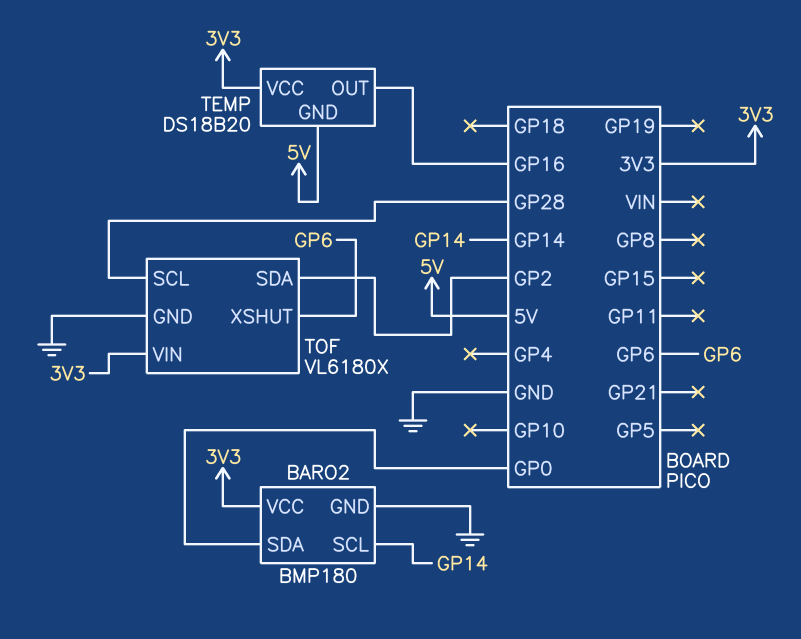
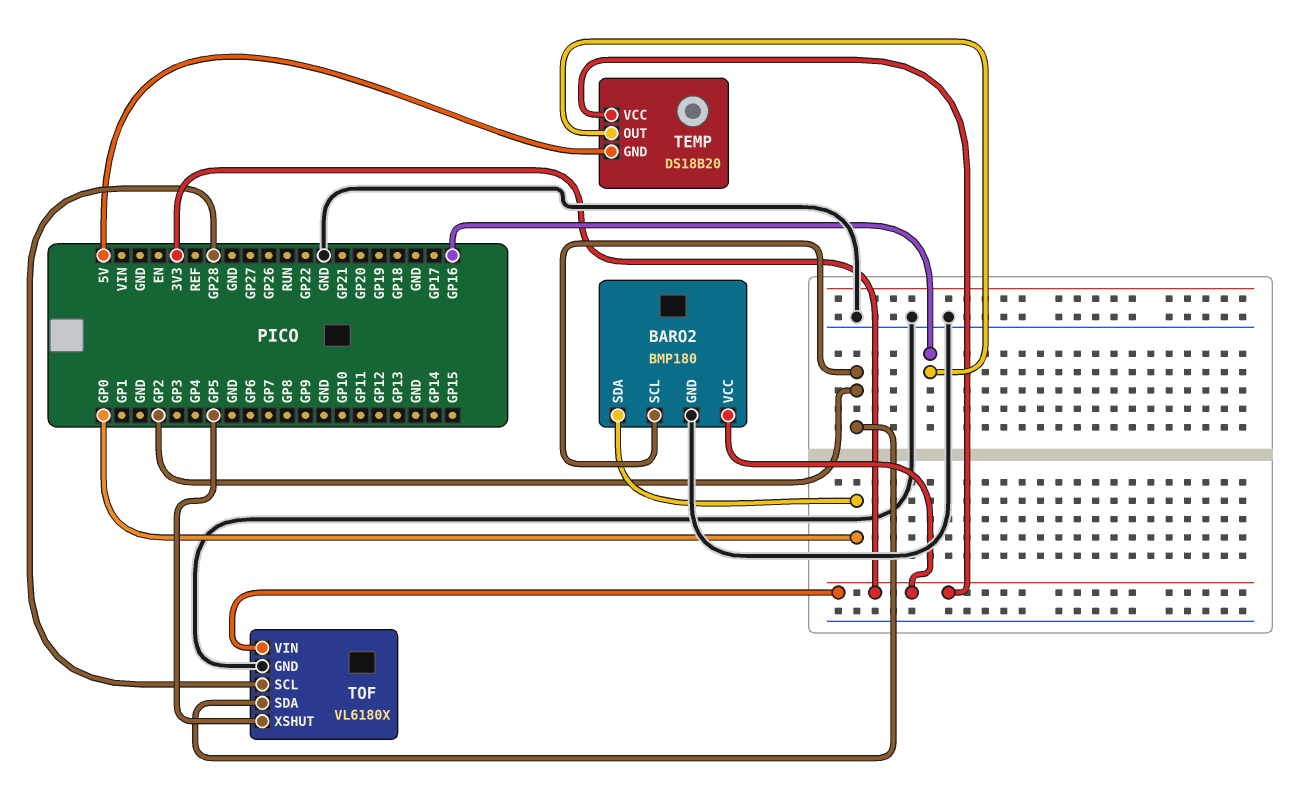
BARO2 pin SCL: GP14 -> GP2
TOF pin XSHUT: GP6 -> GP5

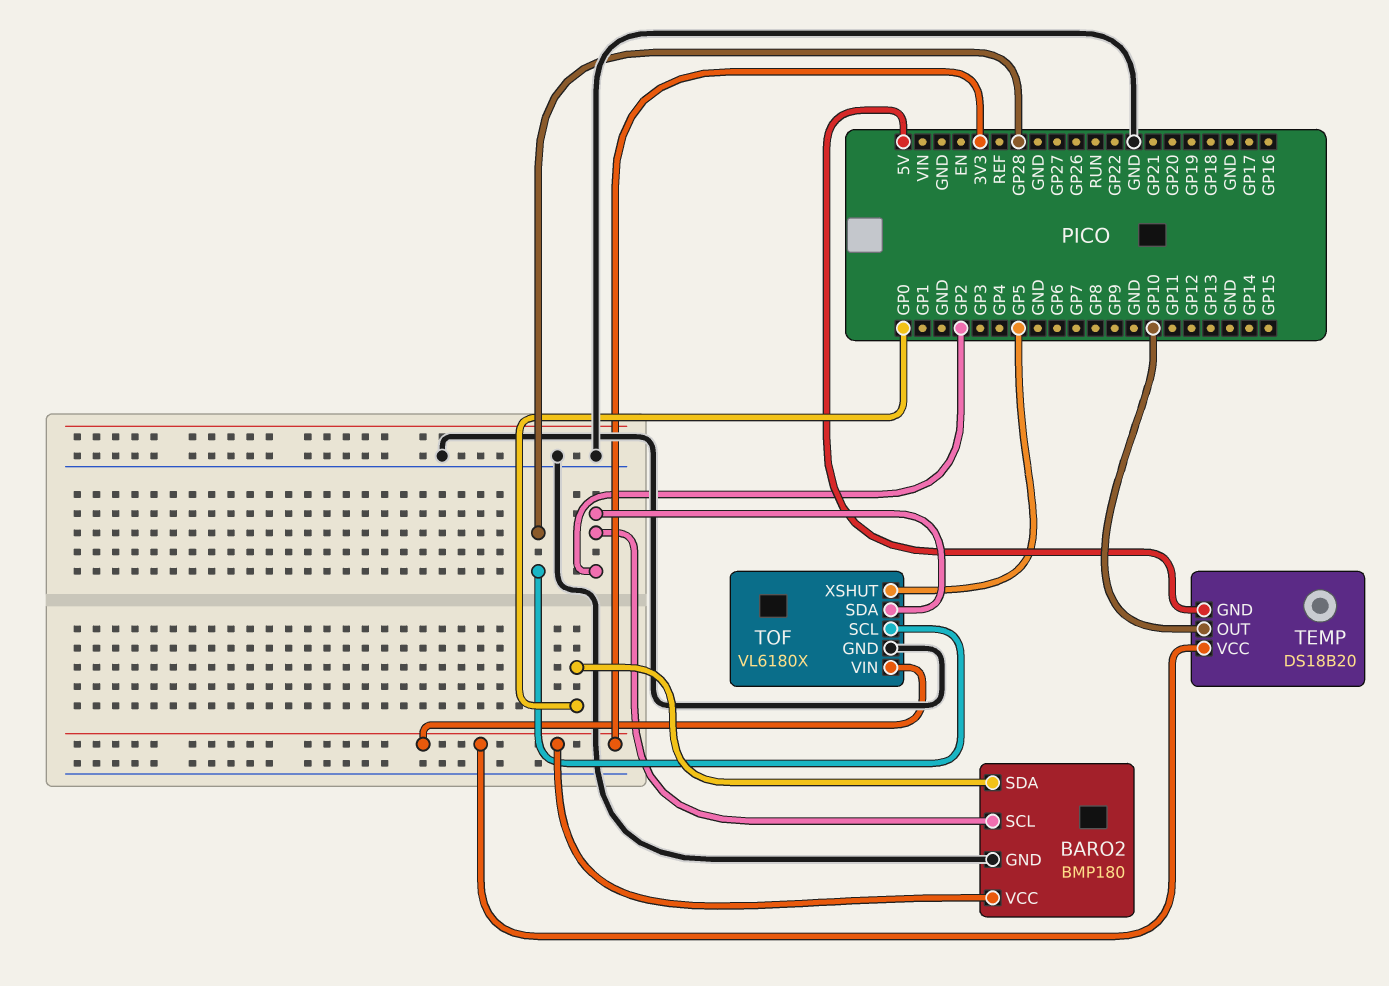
TEMP pin OUT: GP16 -> GP10

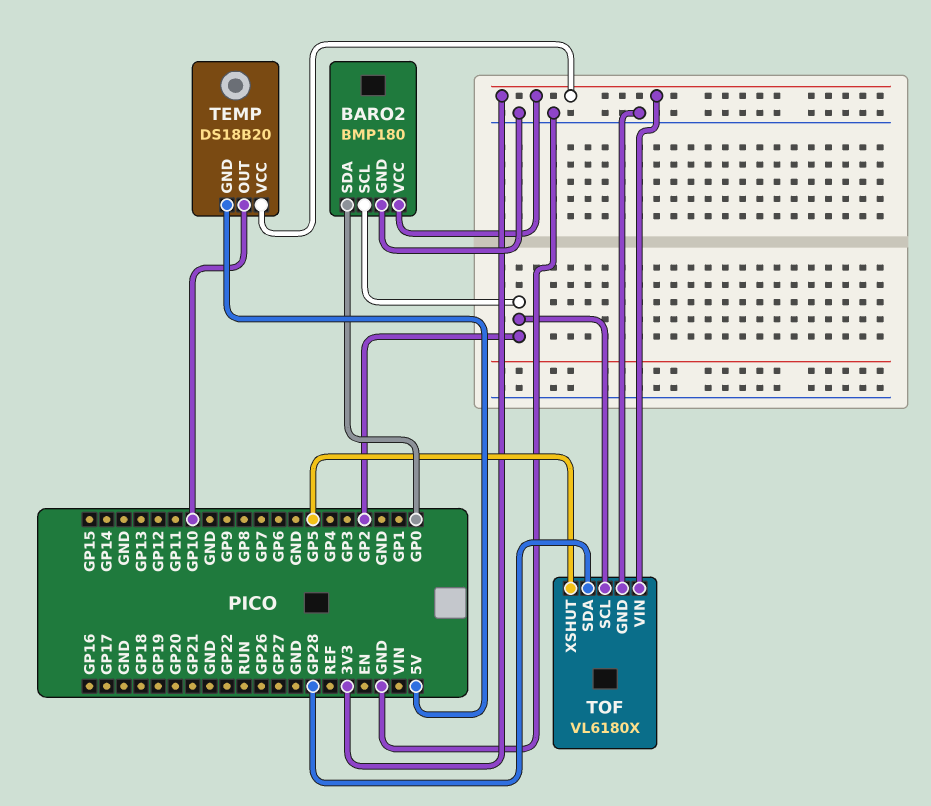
TOF pin SCL: GP28 -> GP2
TOF pin SDA: GP2 -> GP28

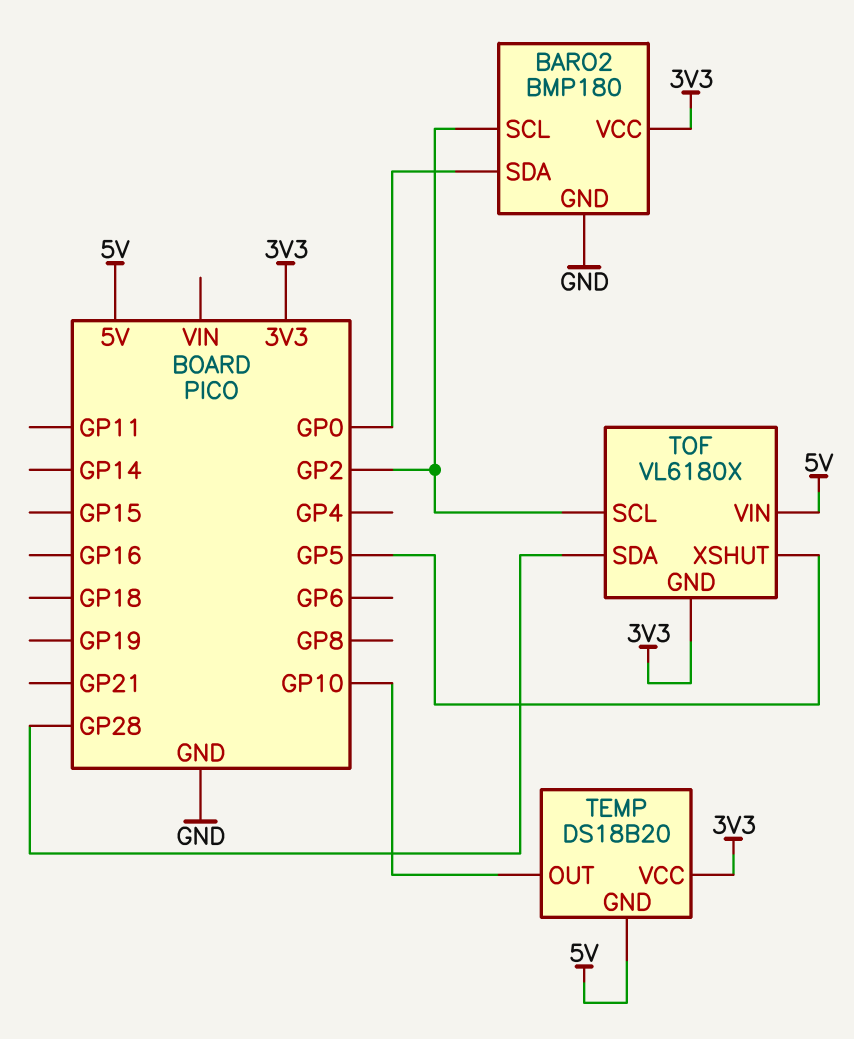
TOF pin GND: GND -> 3V3
TOF pin VIN: 3V3 -> 5V

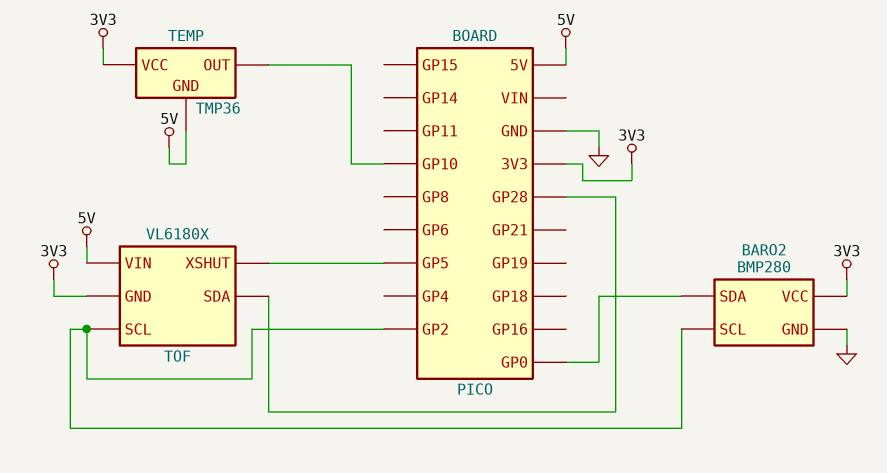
BARO2: BMP180 -> BMP280
TEMP: DS18B20 -> TMP36

